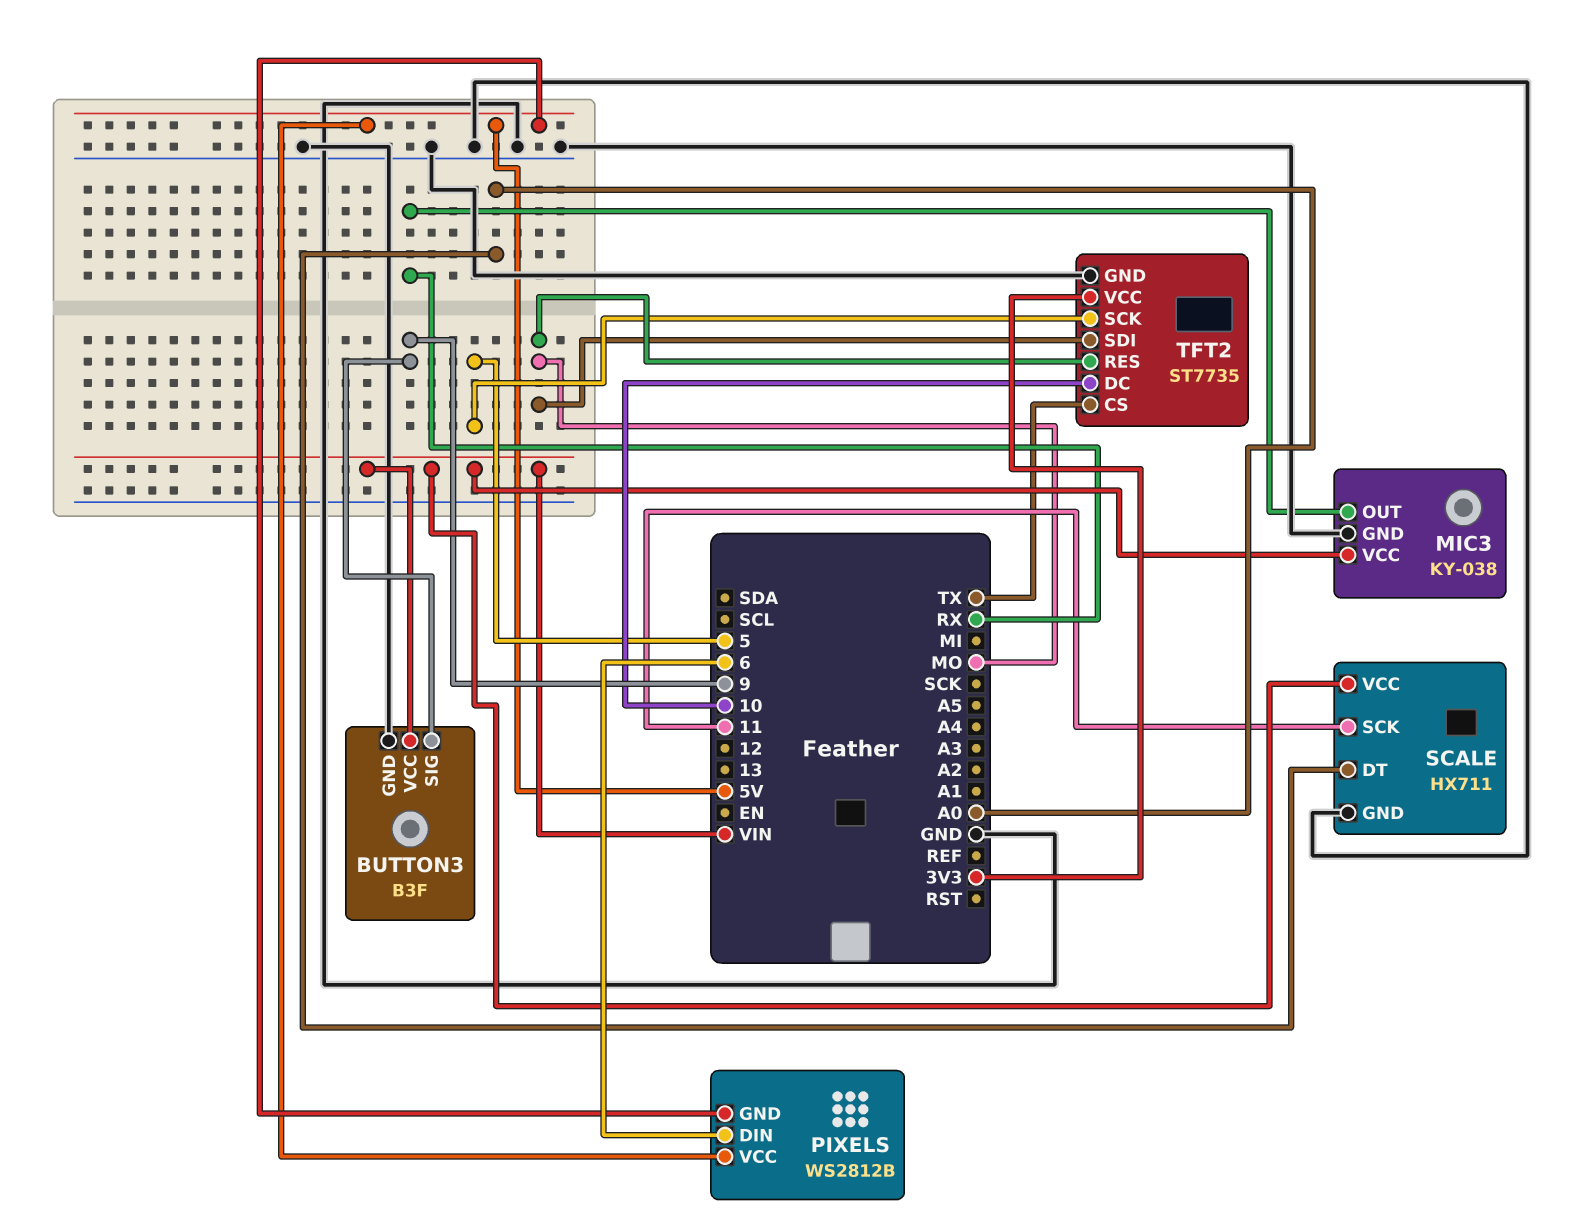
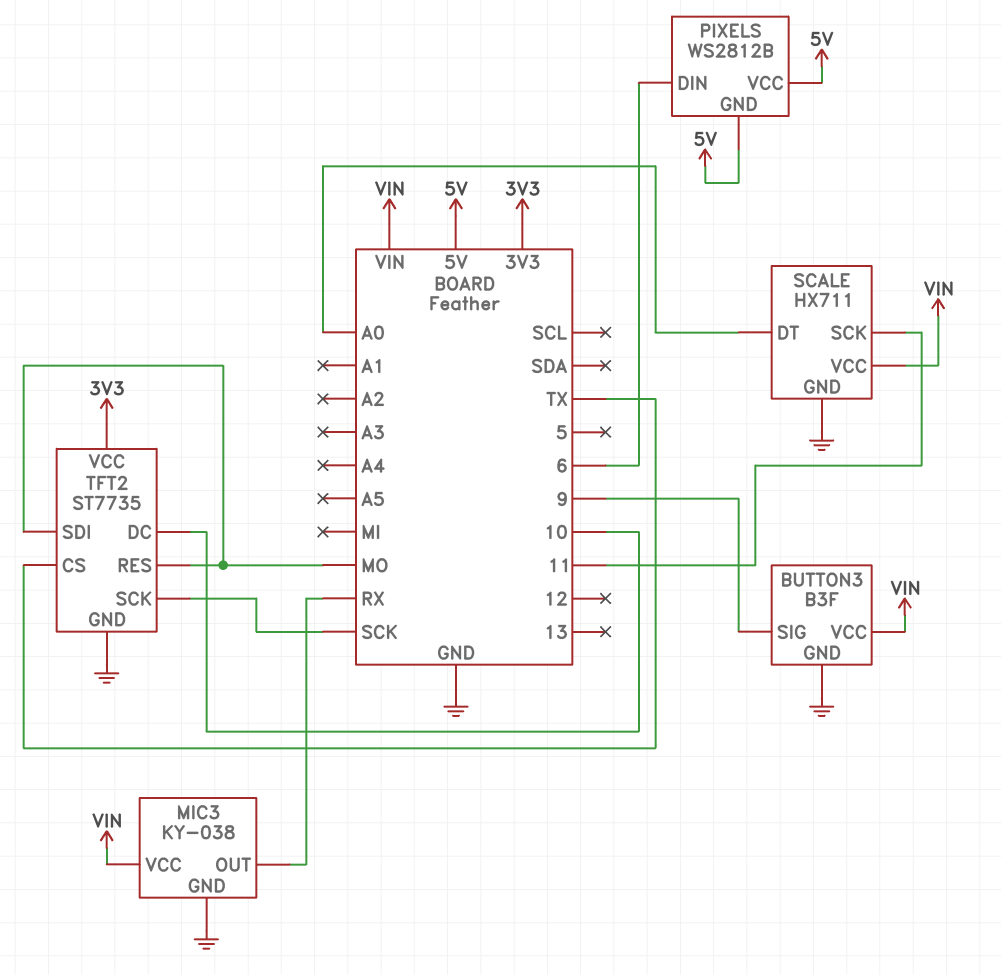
TFT2 pin SCK: 5 -> SCK

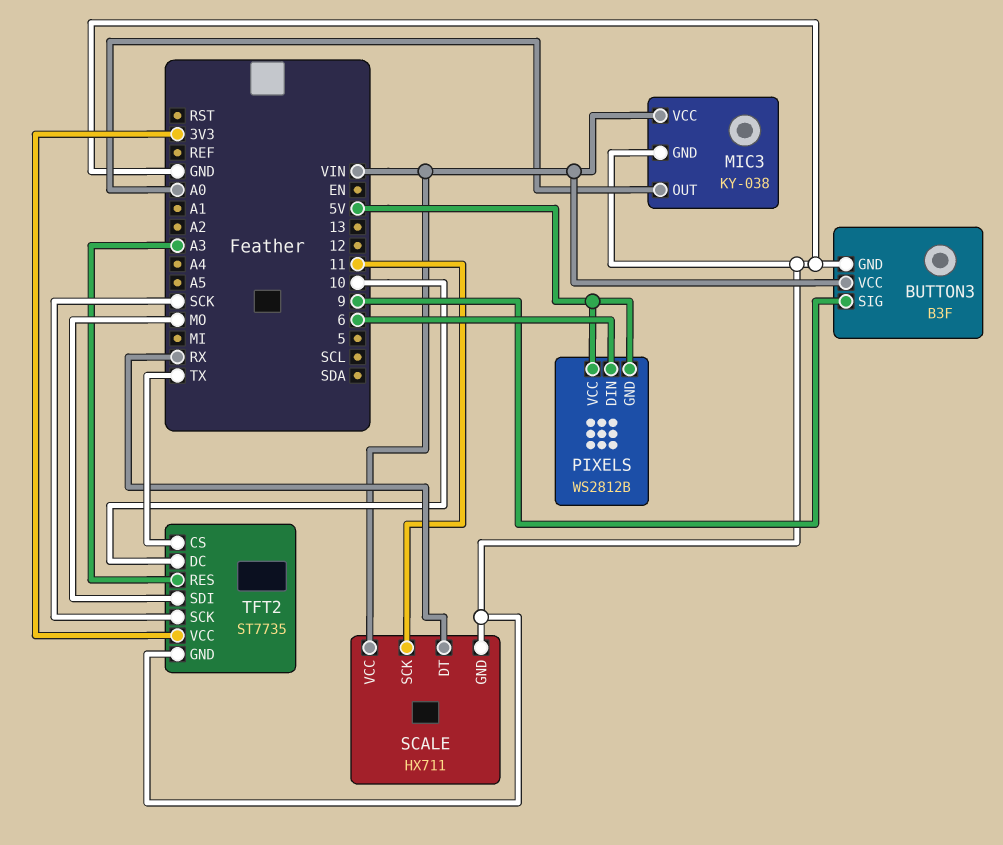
MIC3 pin OUT: RX -> A0
SCALE pin DT: A0 -> RX
TFT2 pin RES: MO -> A3

